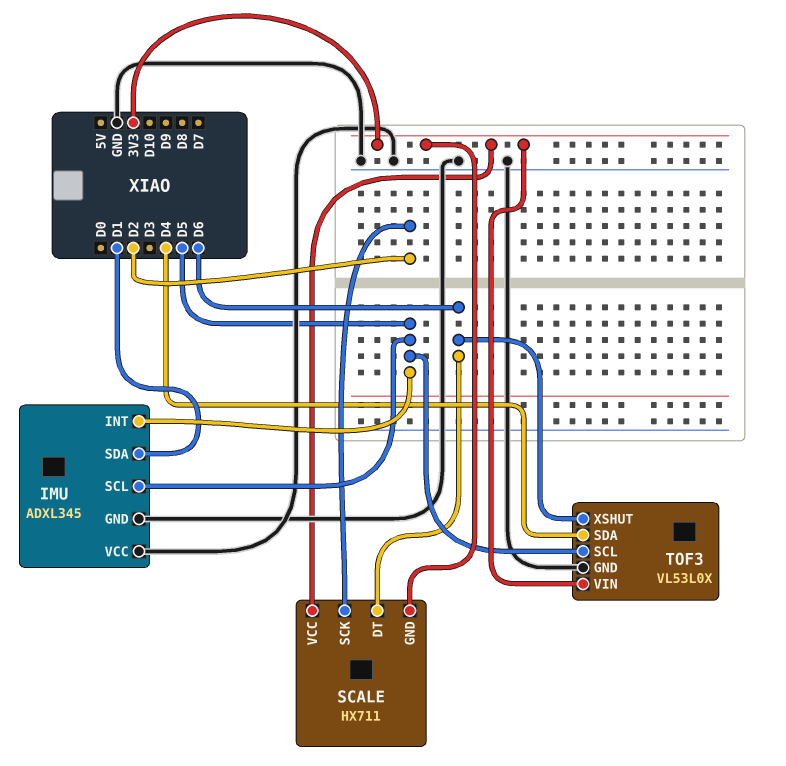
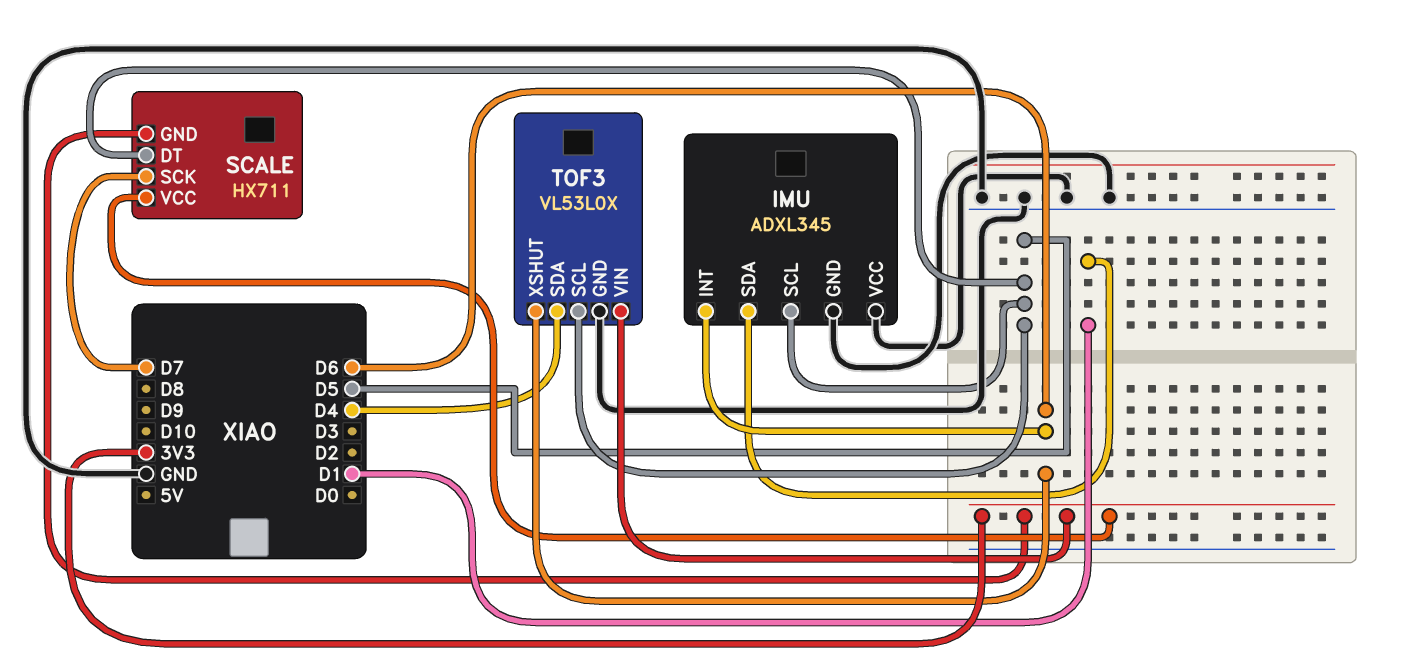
IMU pin INT: D5 -> D6
SCALE pin DT: D6 -> D5
SCALE pin SCK: D2 -> D7

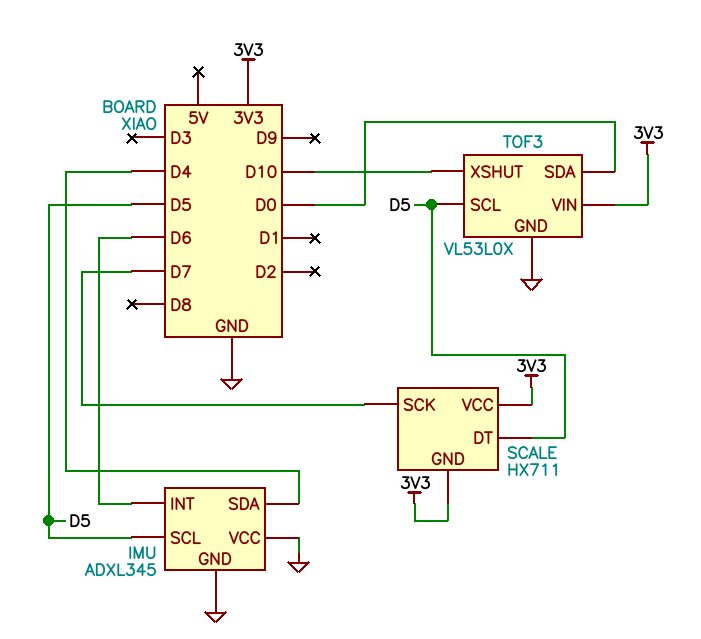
IMU pin SDA: D1 -> D4
TOF3 pin SDA: D4 -> D0
TOF3 pin XSHUT: D6 -> D10

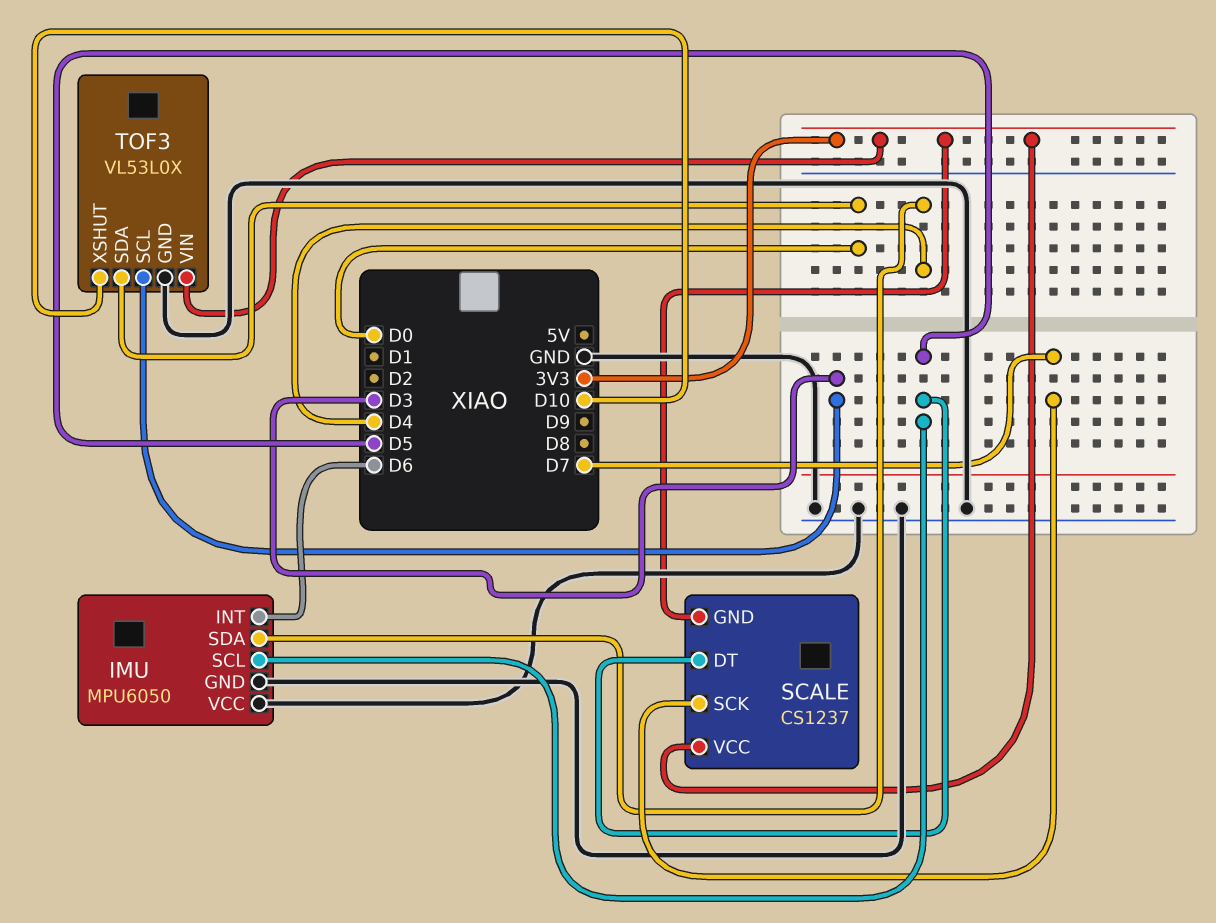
IMU: ADXL345 -> MPU6050
SCALE: HX711 -> CS1237
TOF3 pin SCL: D5 -> D3

